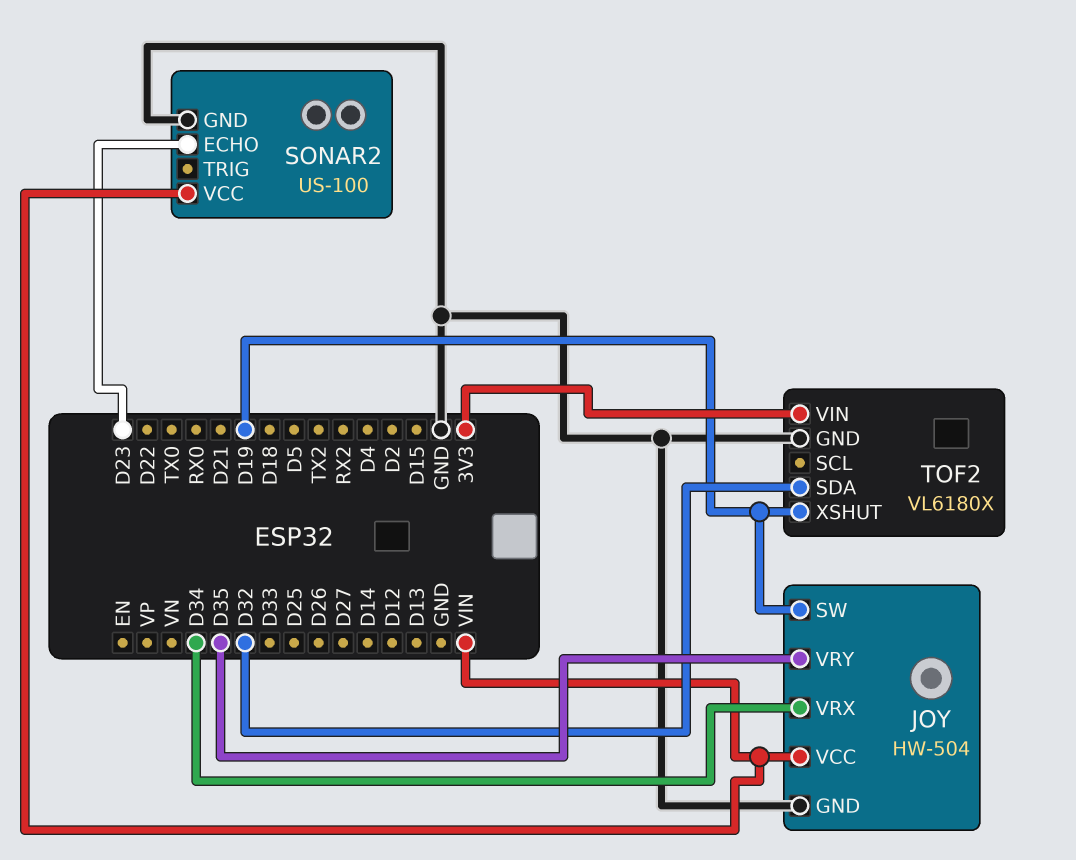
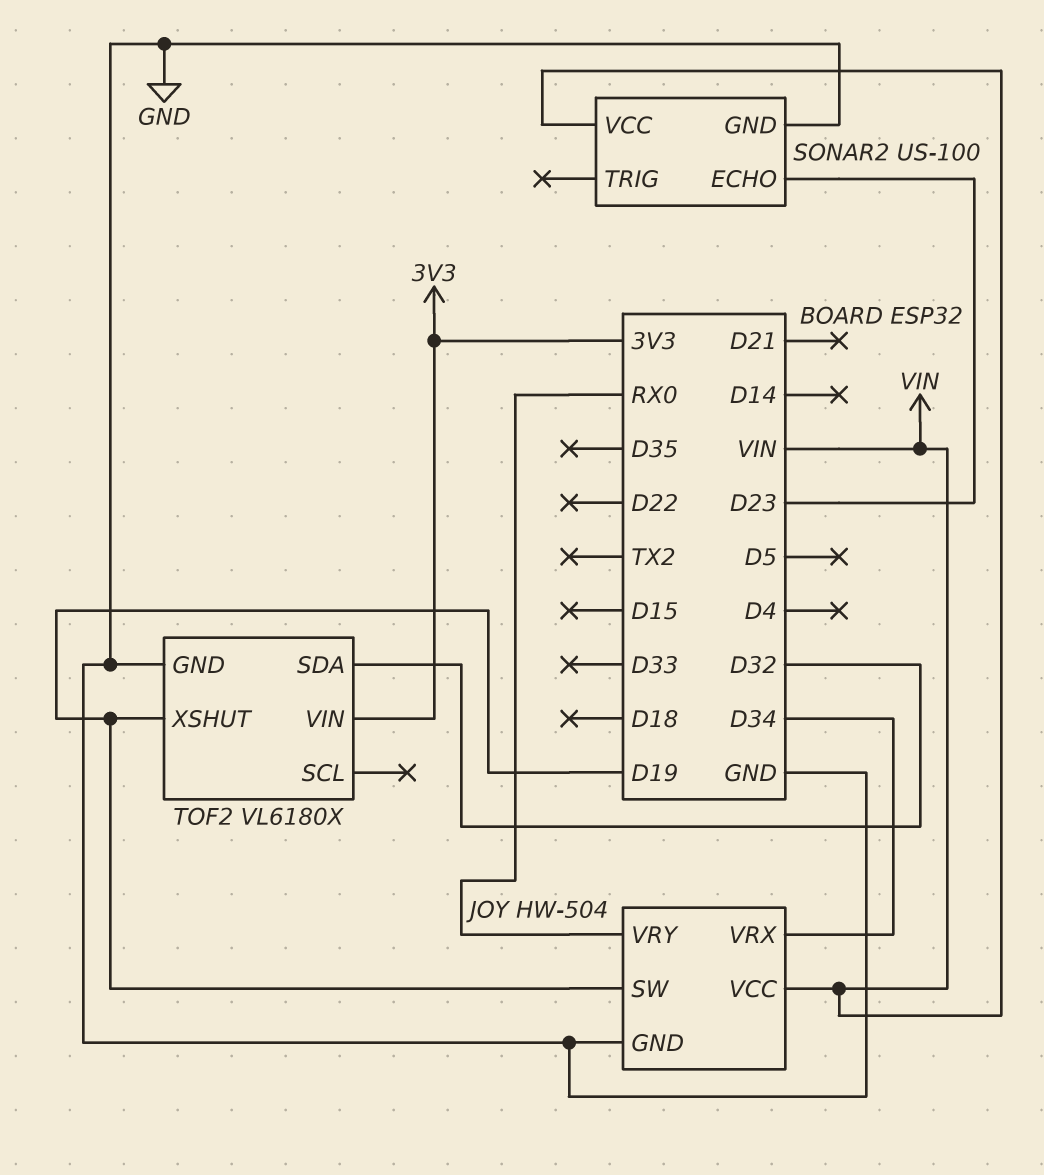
JOY pin VRY: D35 -> RX0

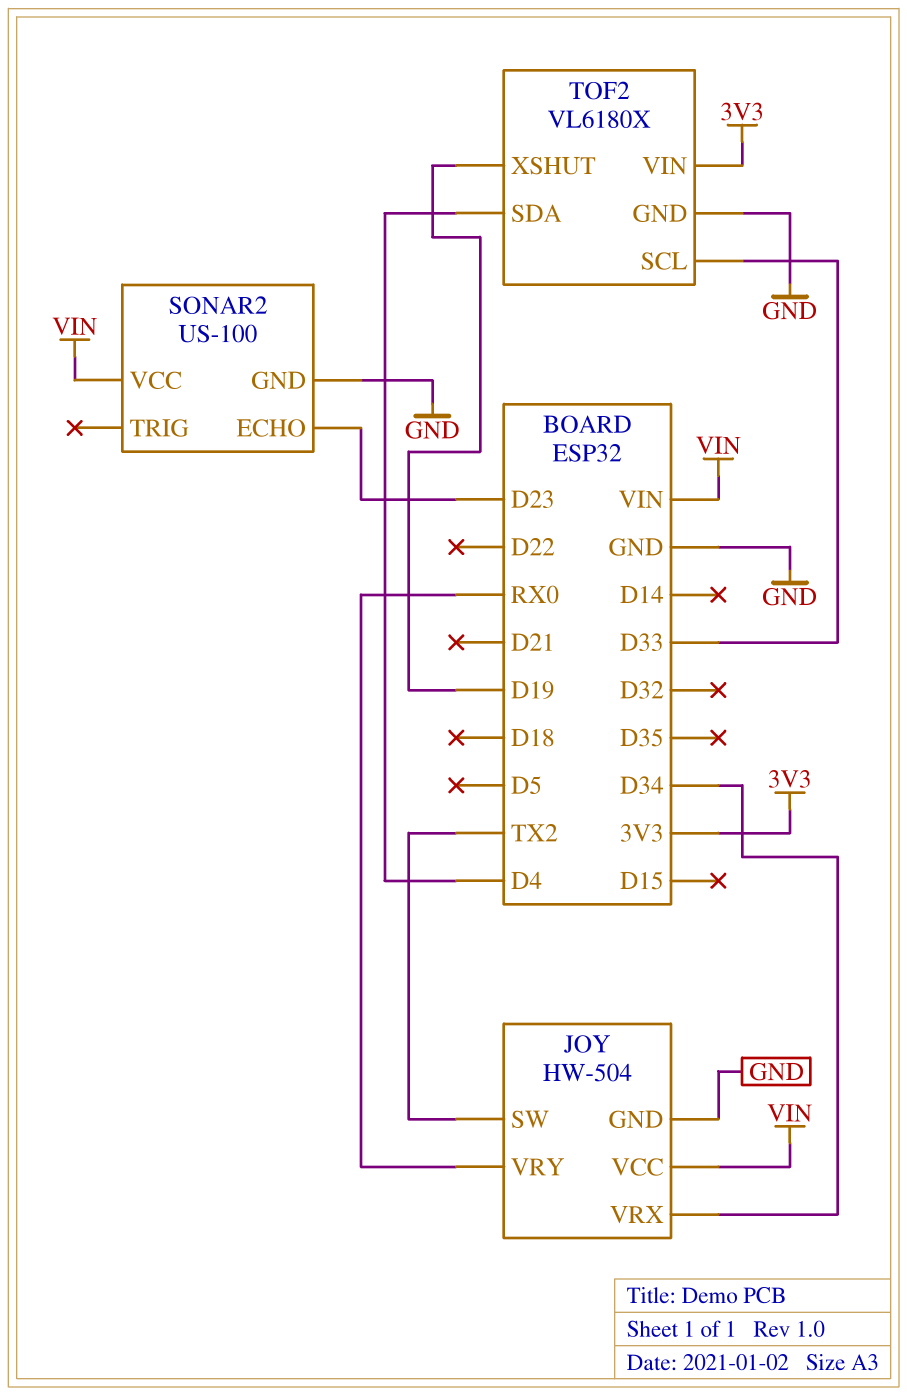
JOY pin SW: D19 -> TX2
TOF2 pin SCL: none -> D33
TOF2 pin SDA: D32 -> D4

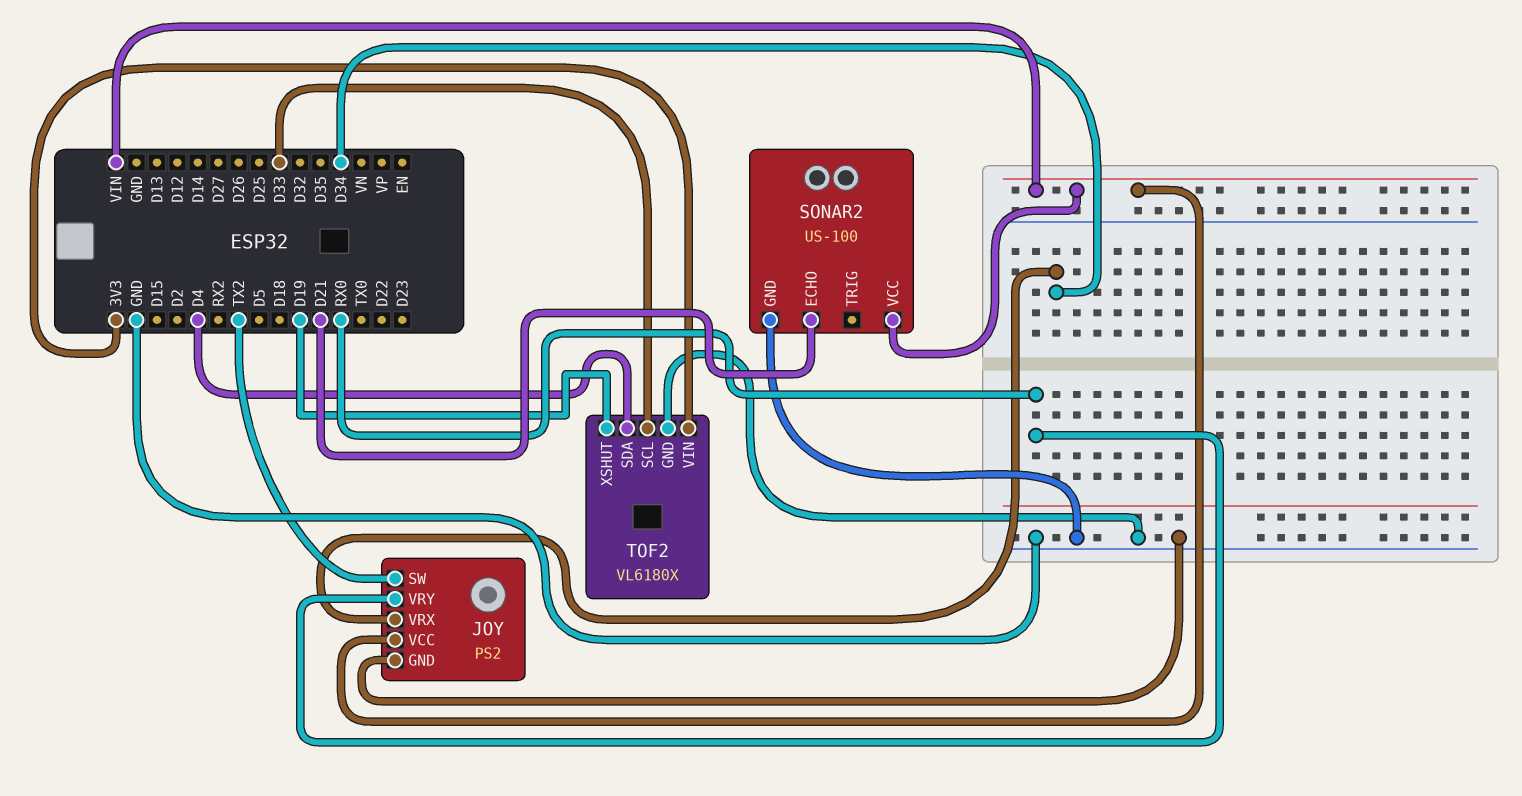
JOY: HW-504 -> PS2
SONAR2 pin ECHO: D23 -> D21

